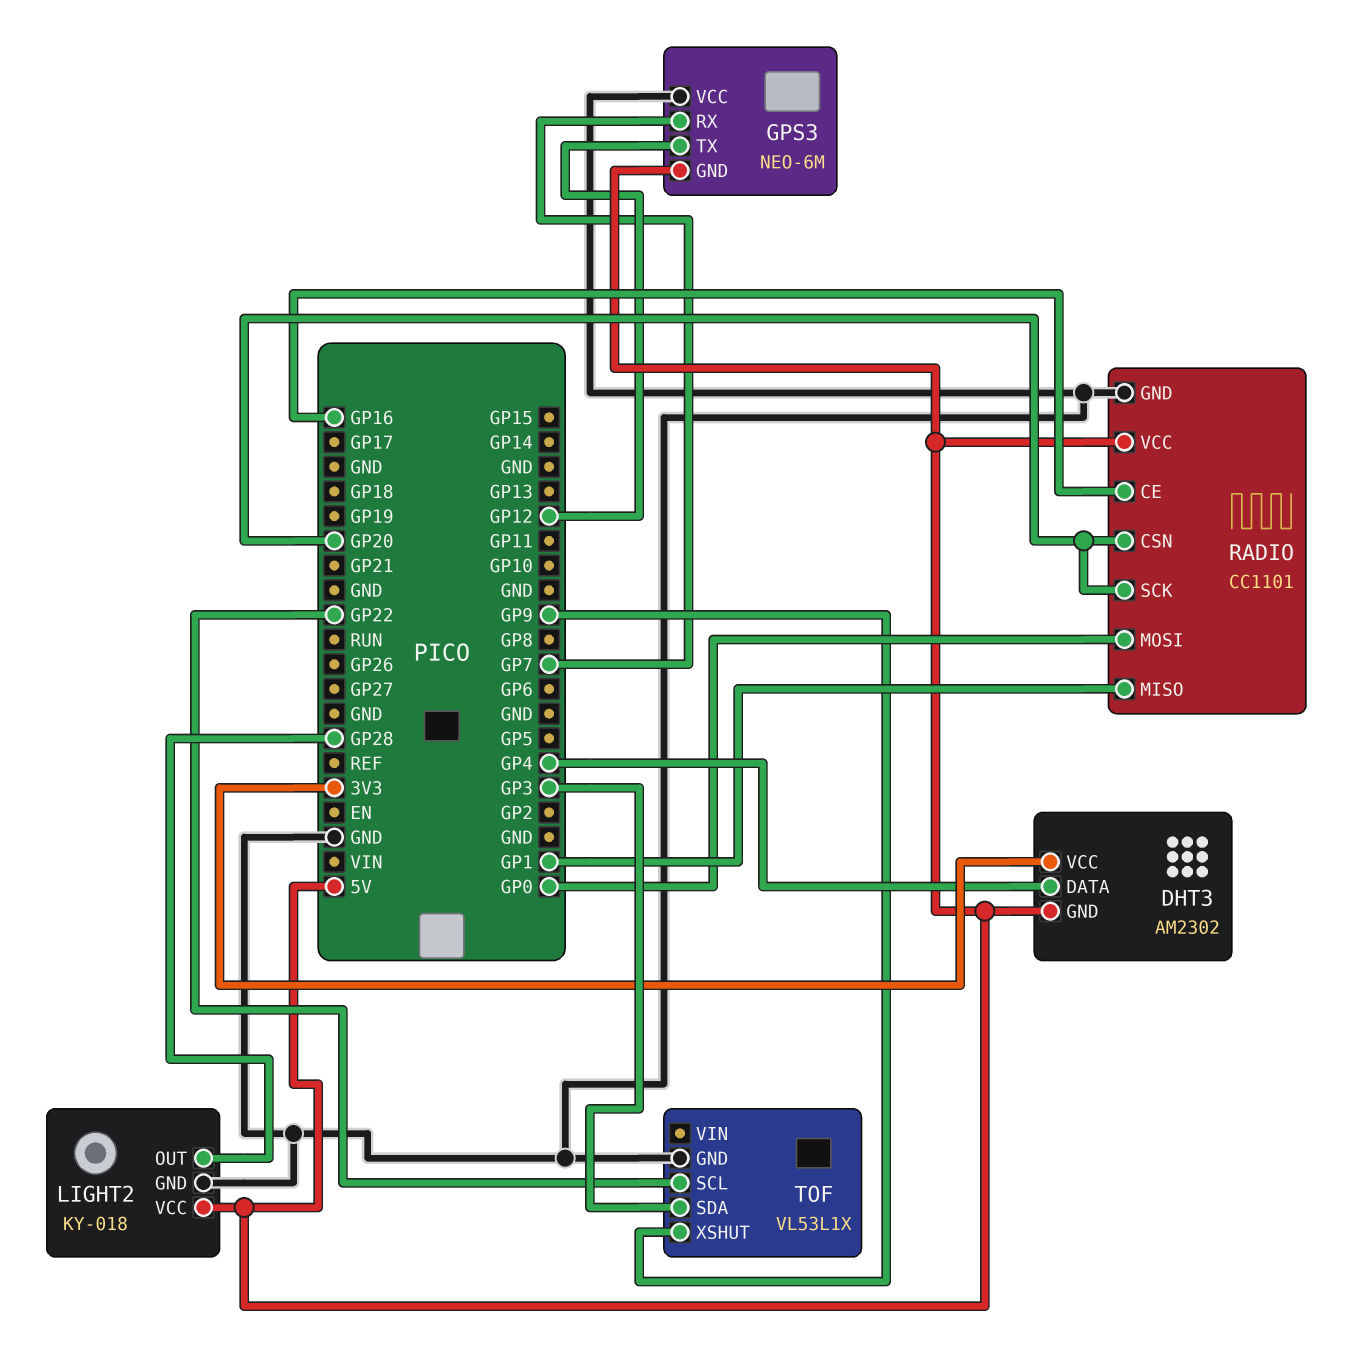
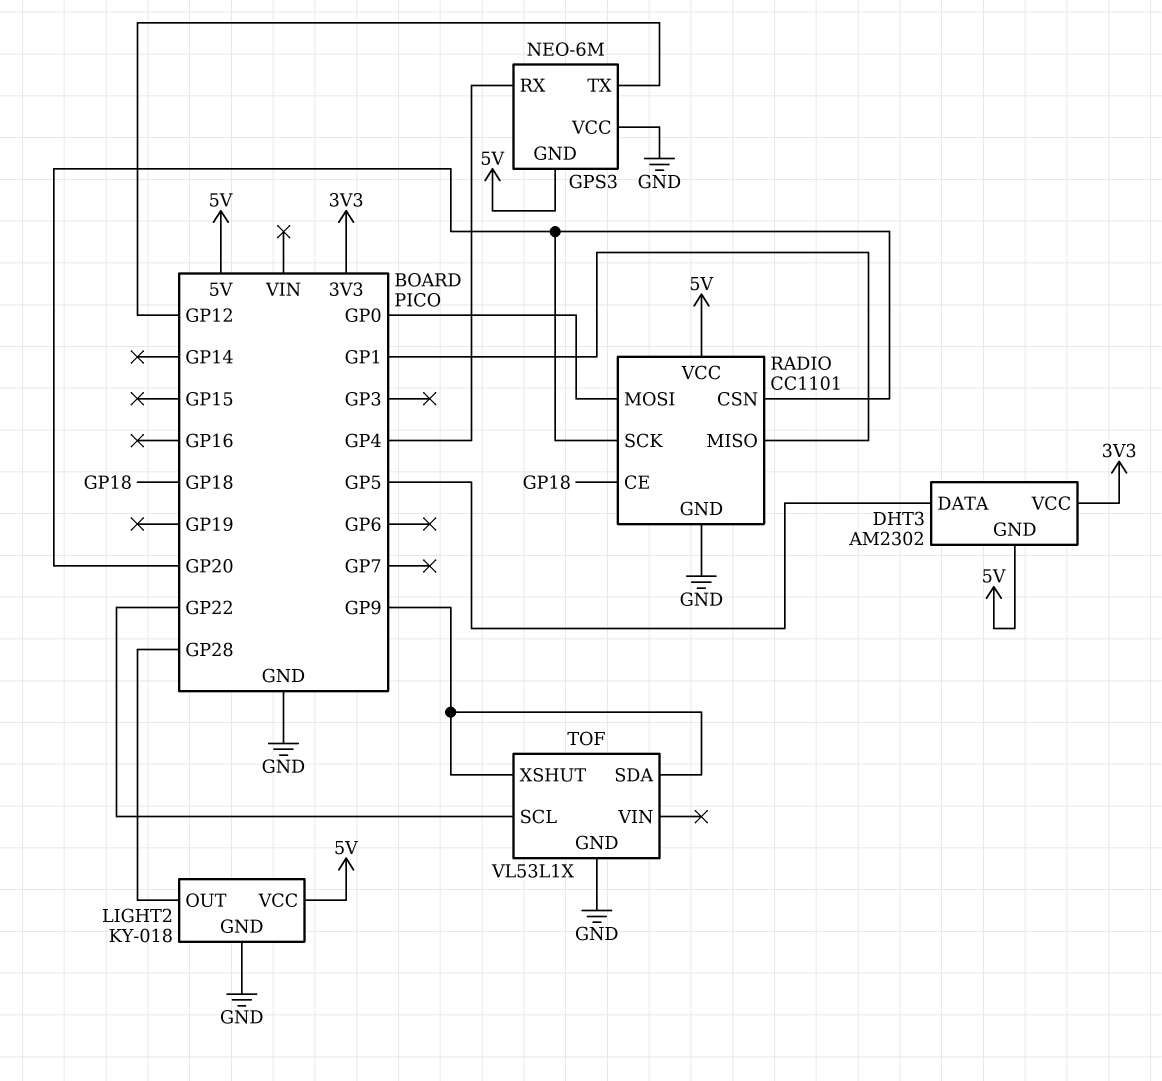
DHT3 pin DATA: GP4 -> GP5
GPS3 pin RX: GP7 -> GP4
RADIO pin CE: GP16 -> GP18
TOF pin SDA: GP3 -> GP9

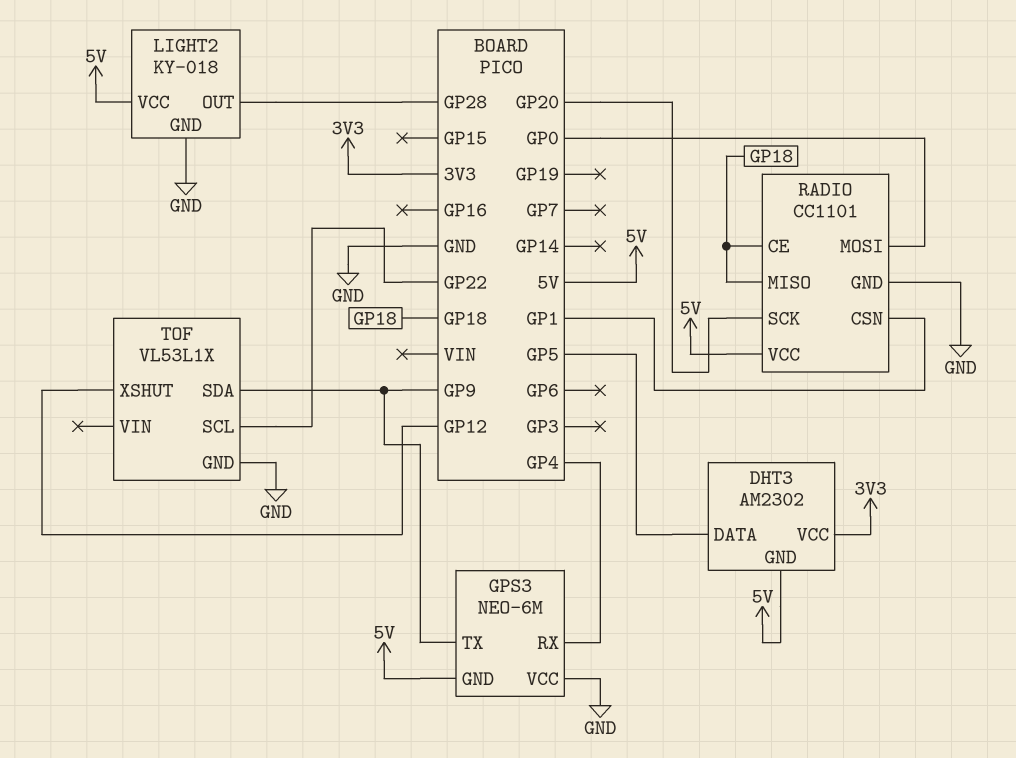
GPS3 pin TX: GP12 -> GP9
RADIO pin CSN: GP20 -> GP1
RADIO pin MISO: GP1 -> GP18
TOF pin XSHUT: GP9 -> GP12

